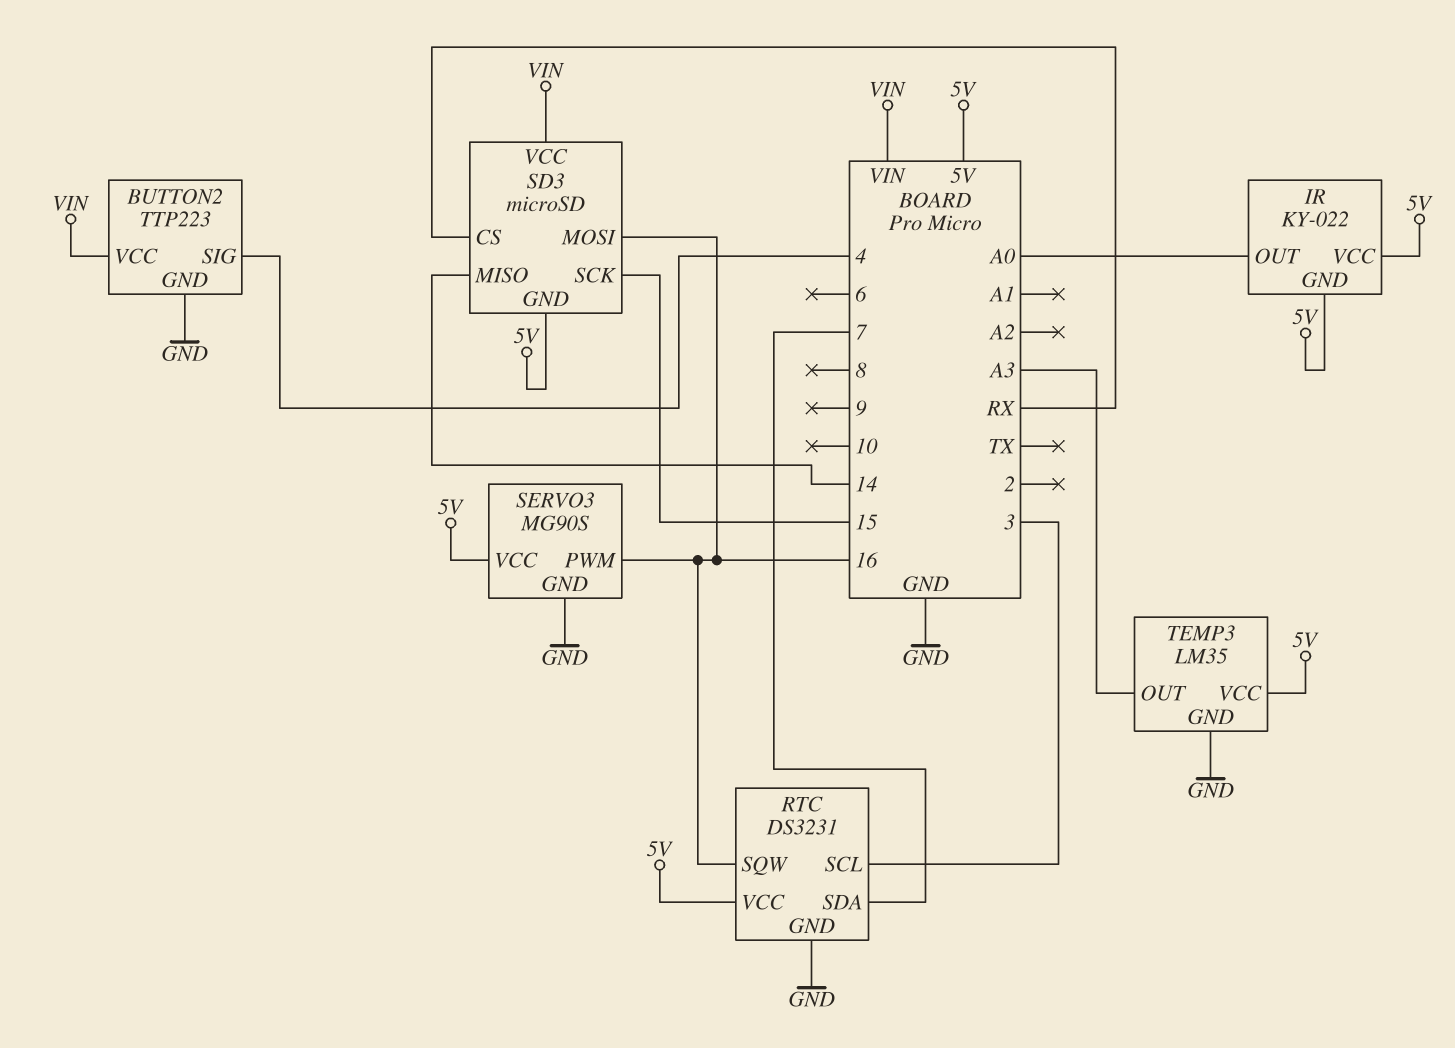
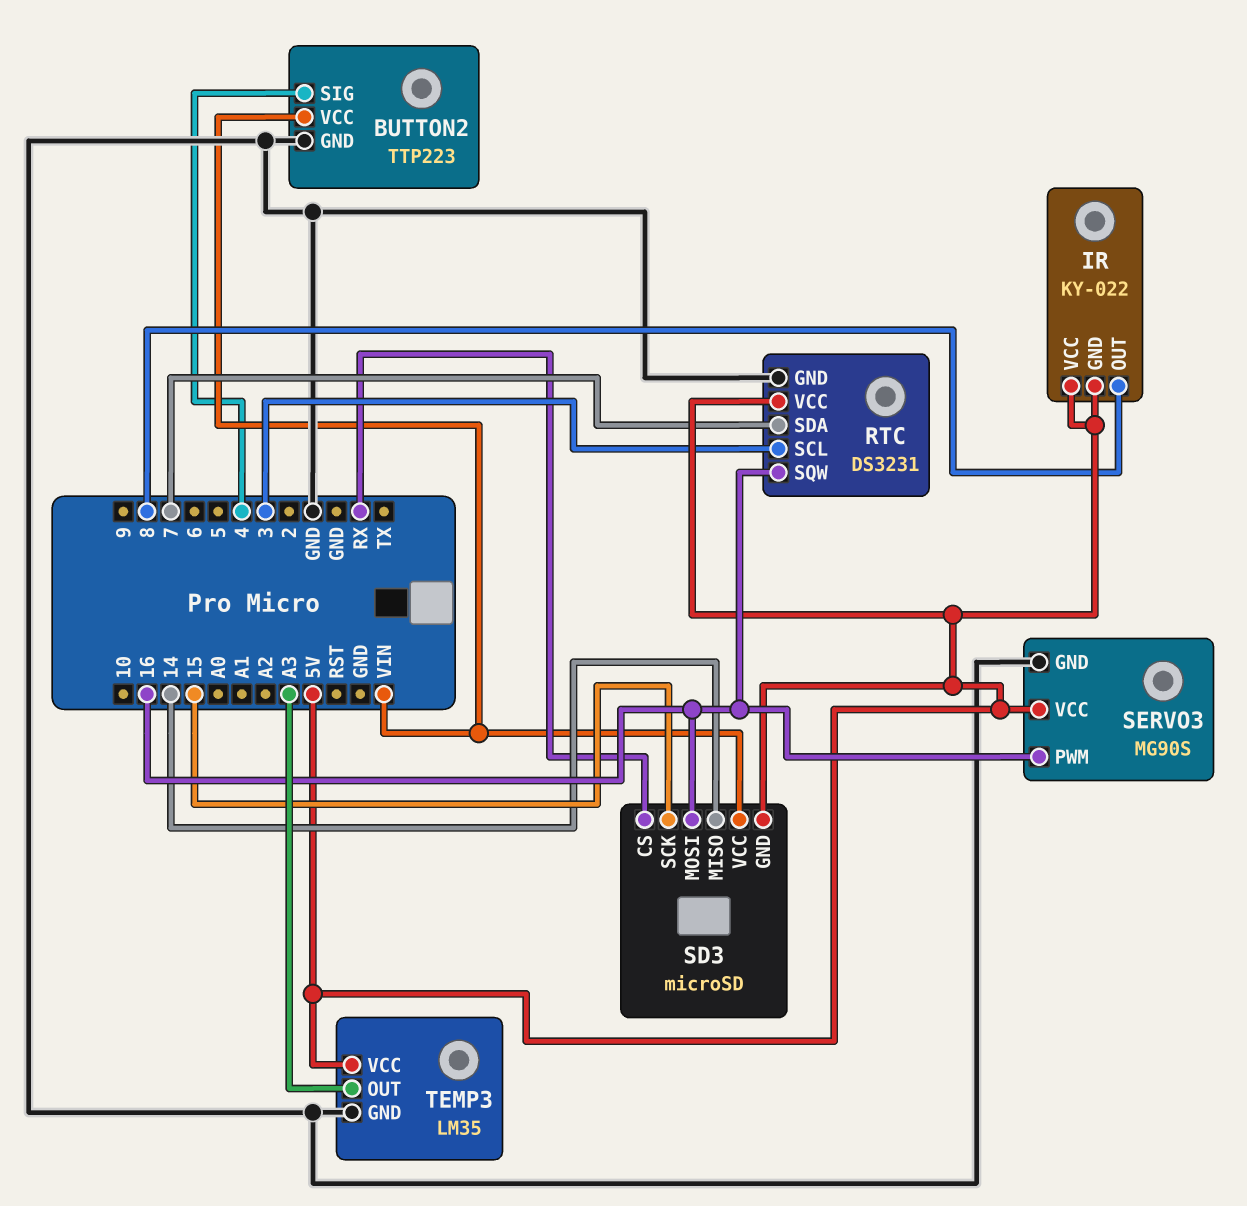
IR pin OUT: A0 -> 8

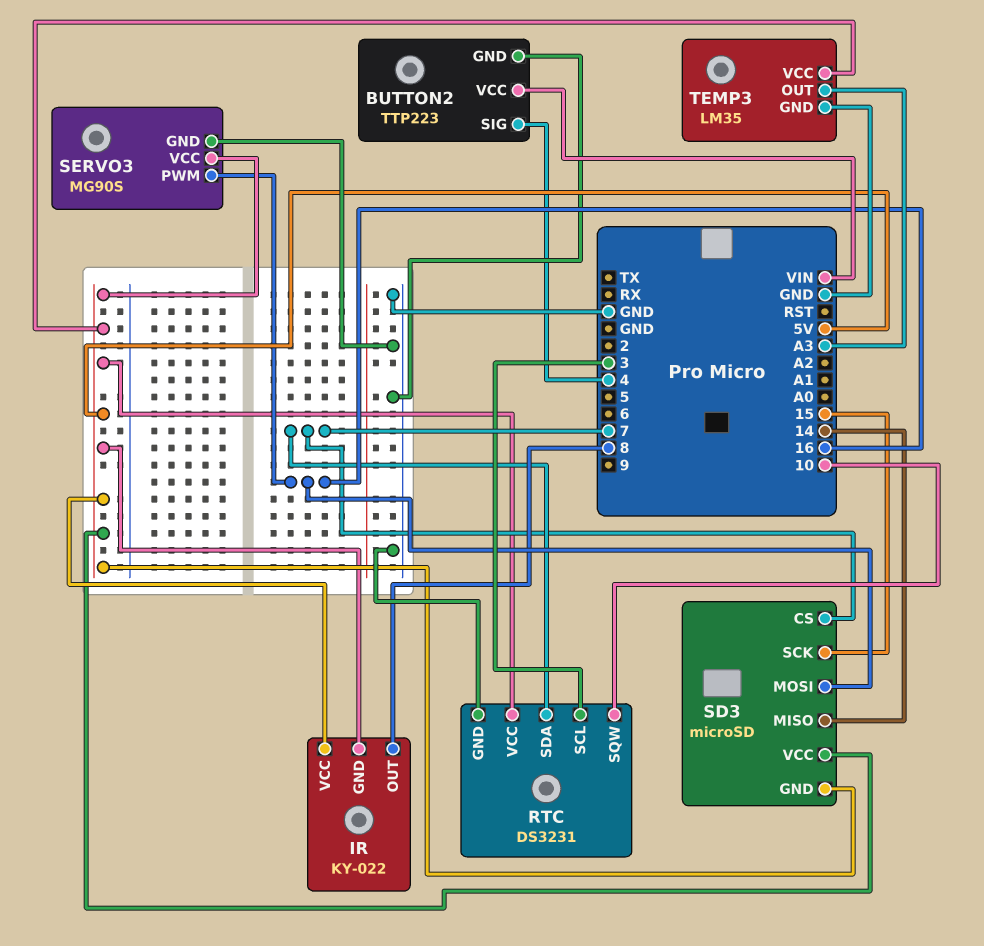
RTC pin SQW: 16 -> 10
SD3 pin CS: RX -> 7
SD3 pin VCC: VIN -> 5V

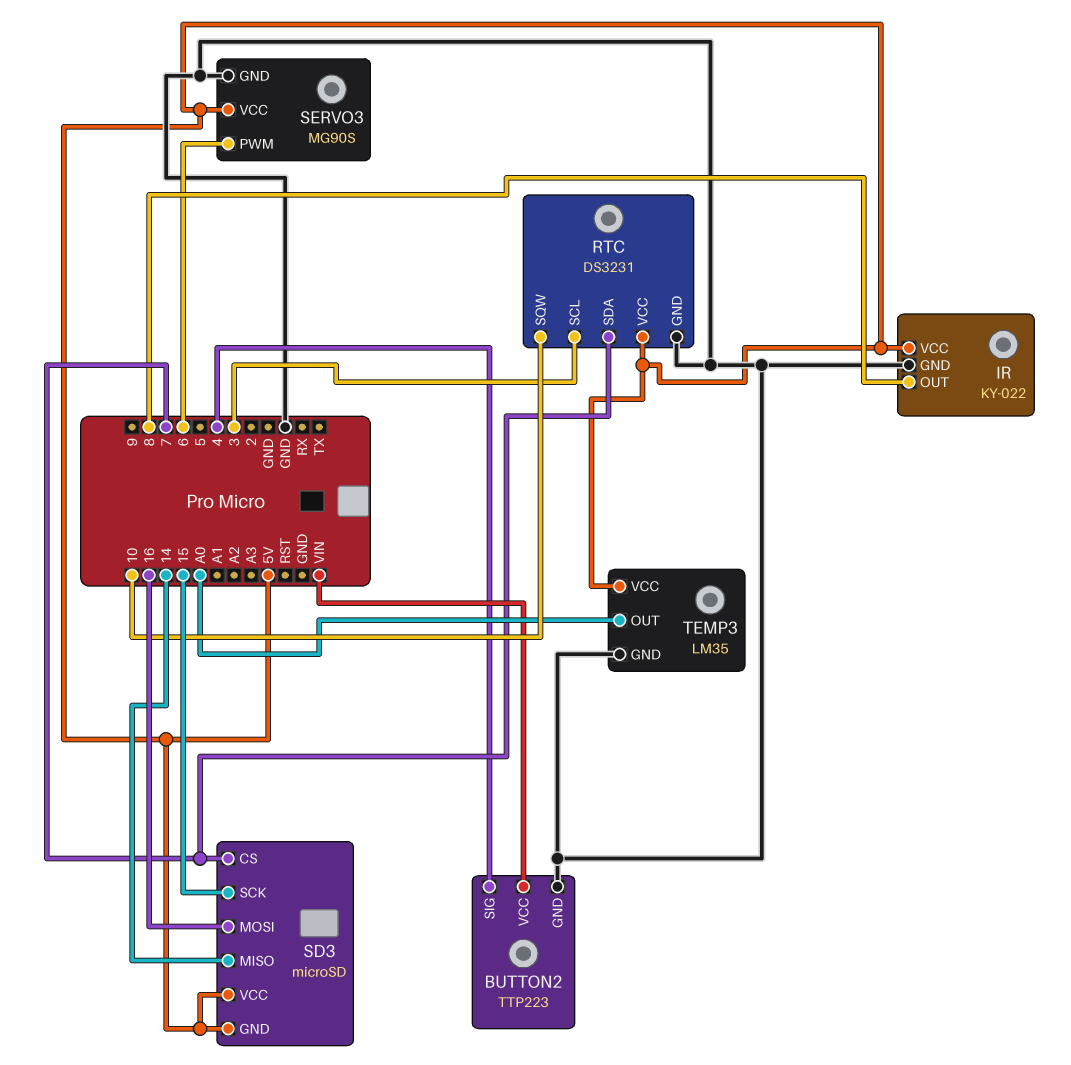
IR pin GND: 5V -> GND
SERVO3 pin PWM: 16 -> 6
TEMP3 pin OUT: A3 -> A0

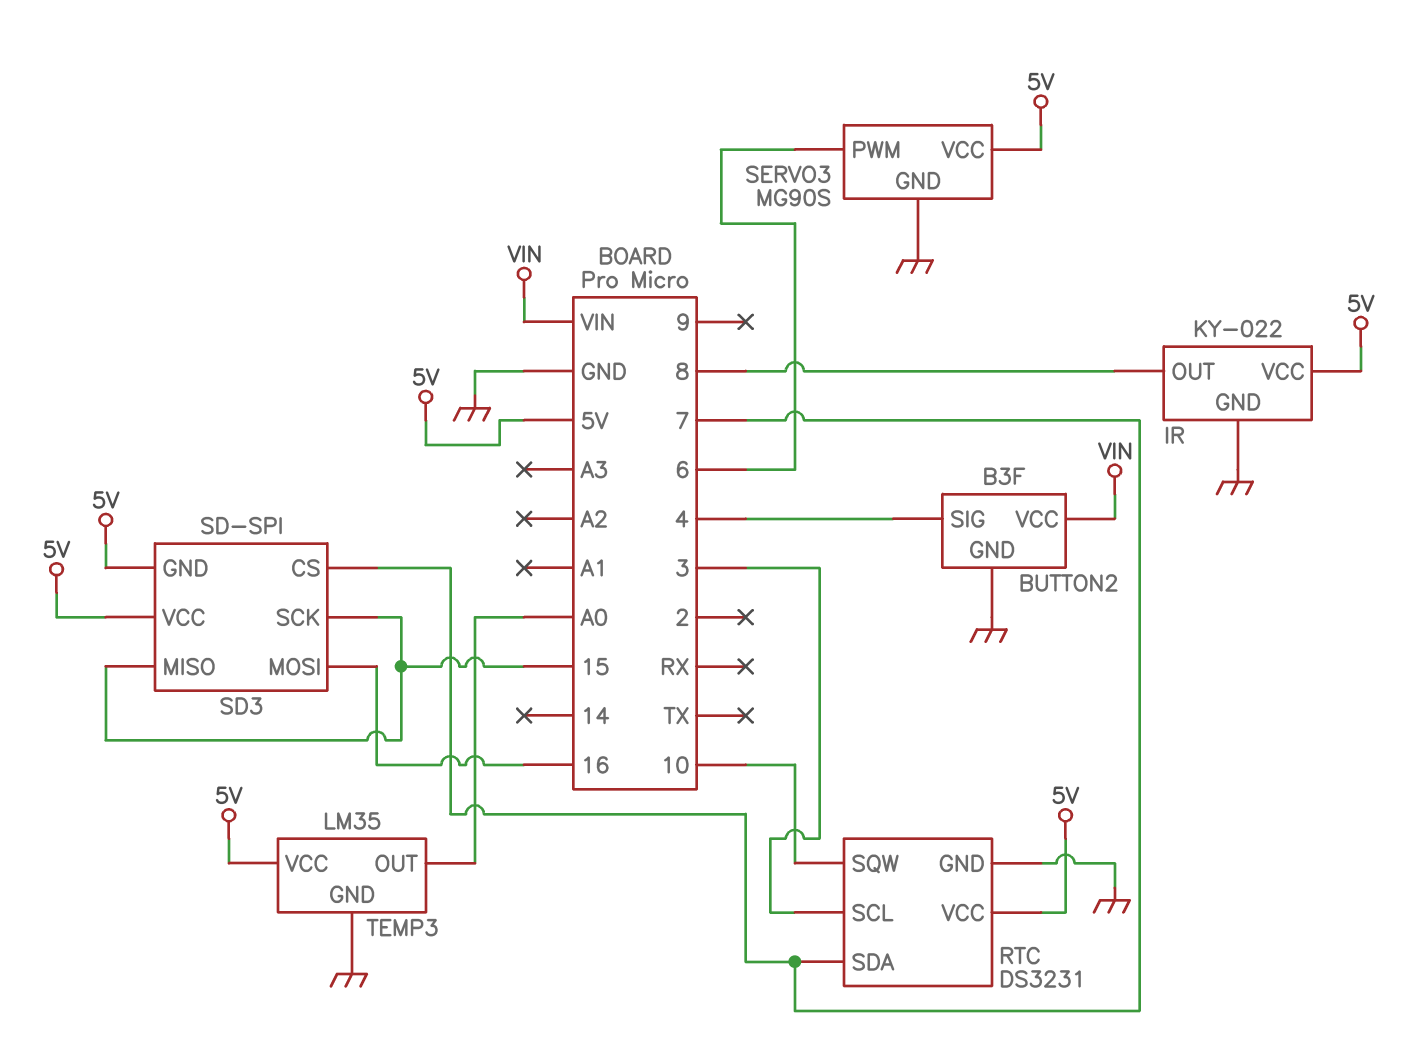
BUTTON2: TTP223 -> B3F
SD3: microSD -> SD-SPI
SD3 pin MISO: 14 -> 15

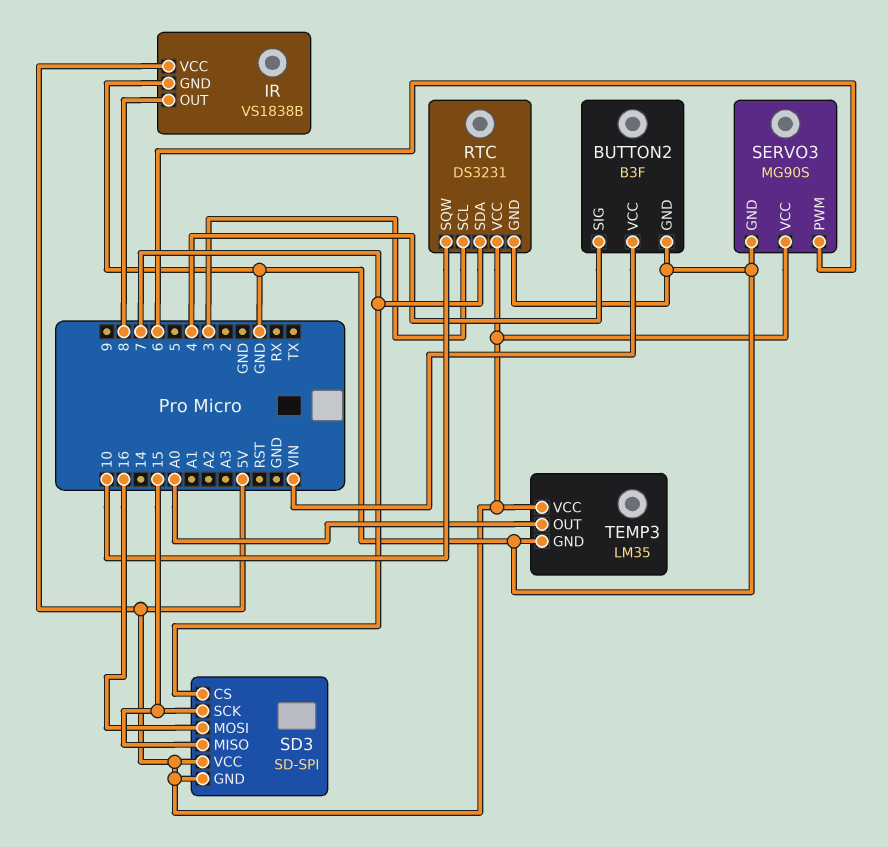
IR: KY-022 -> VS1838B

